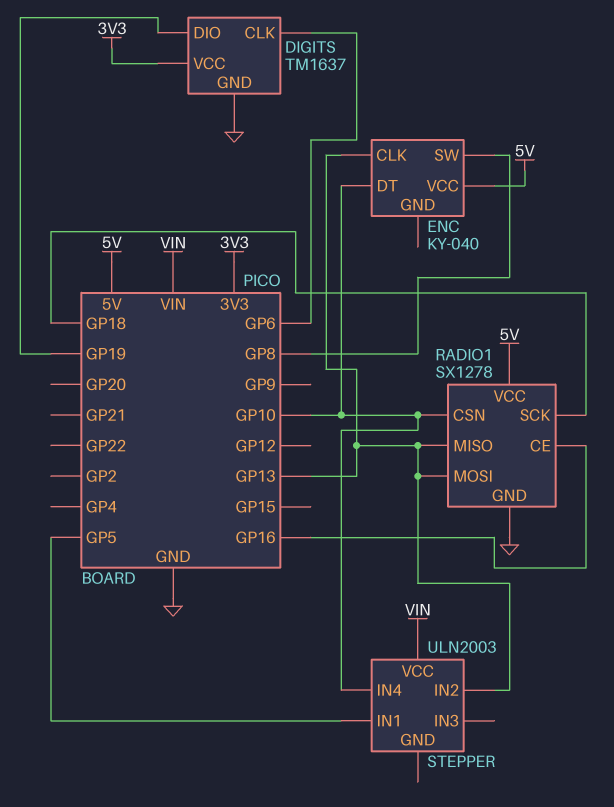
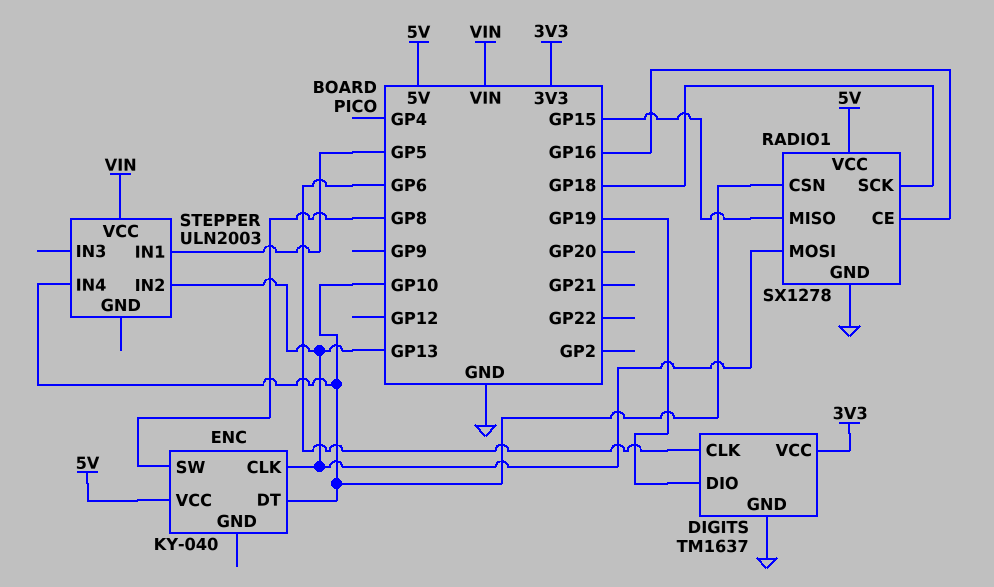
RADIO1 pin MISO: GP13 -> GP15

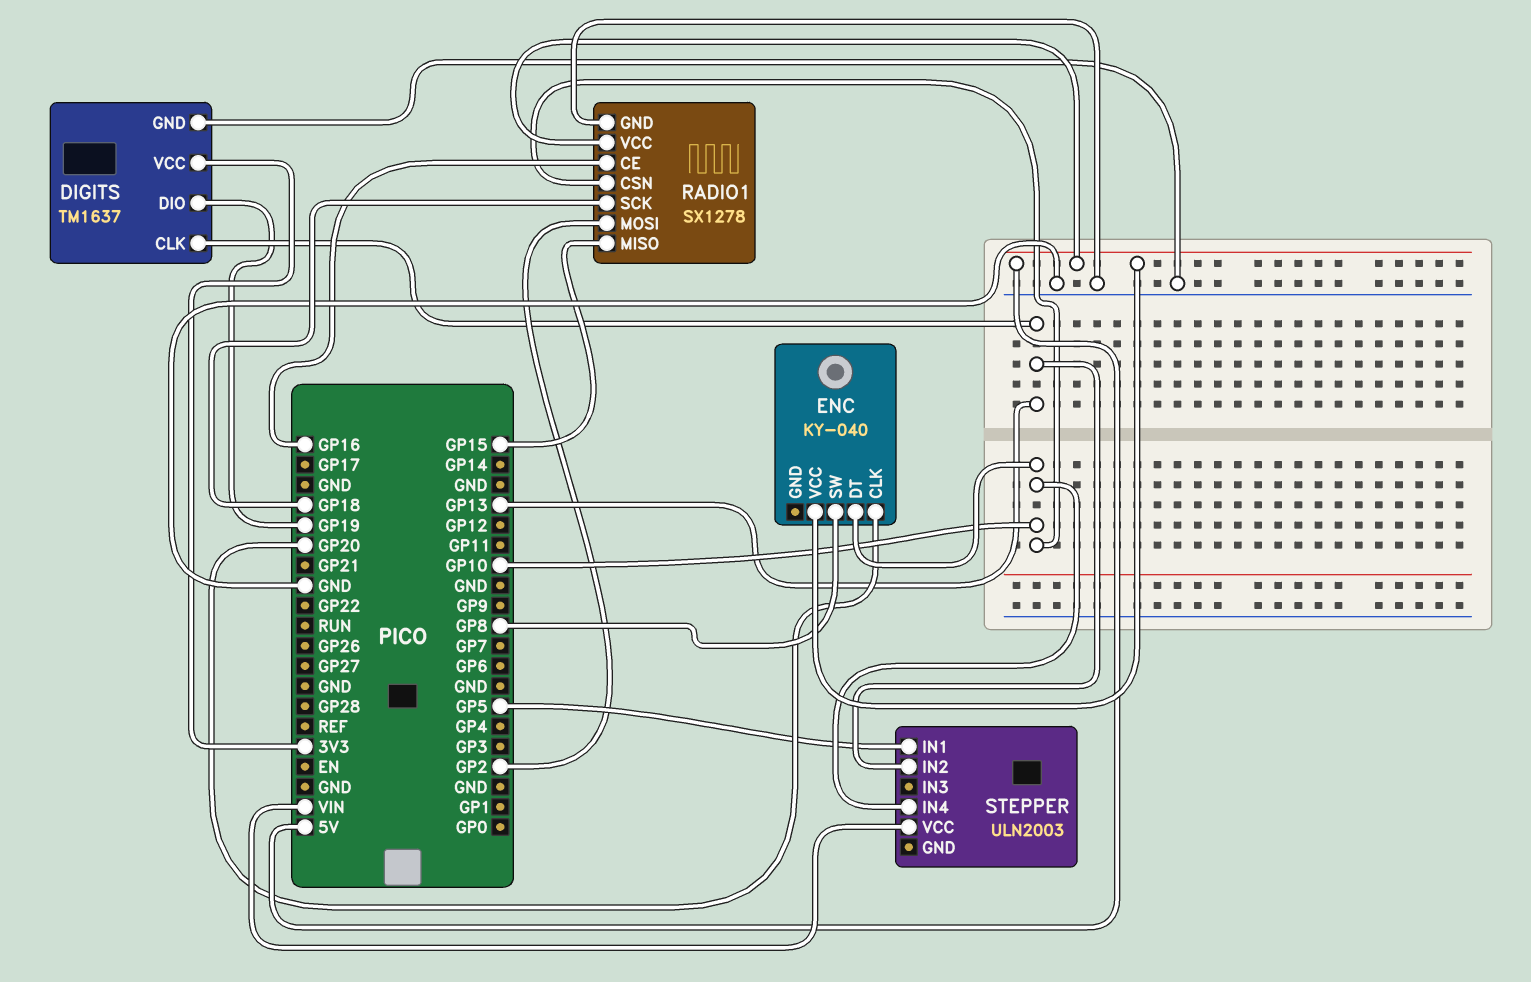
DIGITS pin CLK: GP6 -> GP13
ENC pin CLK: GP13 -> GP20
RADIO1 pin MOSI: GP13 -> GP2

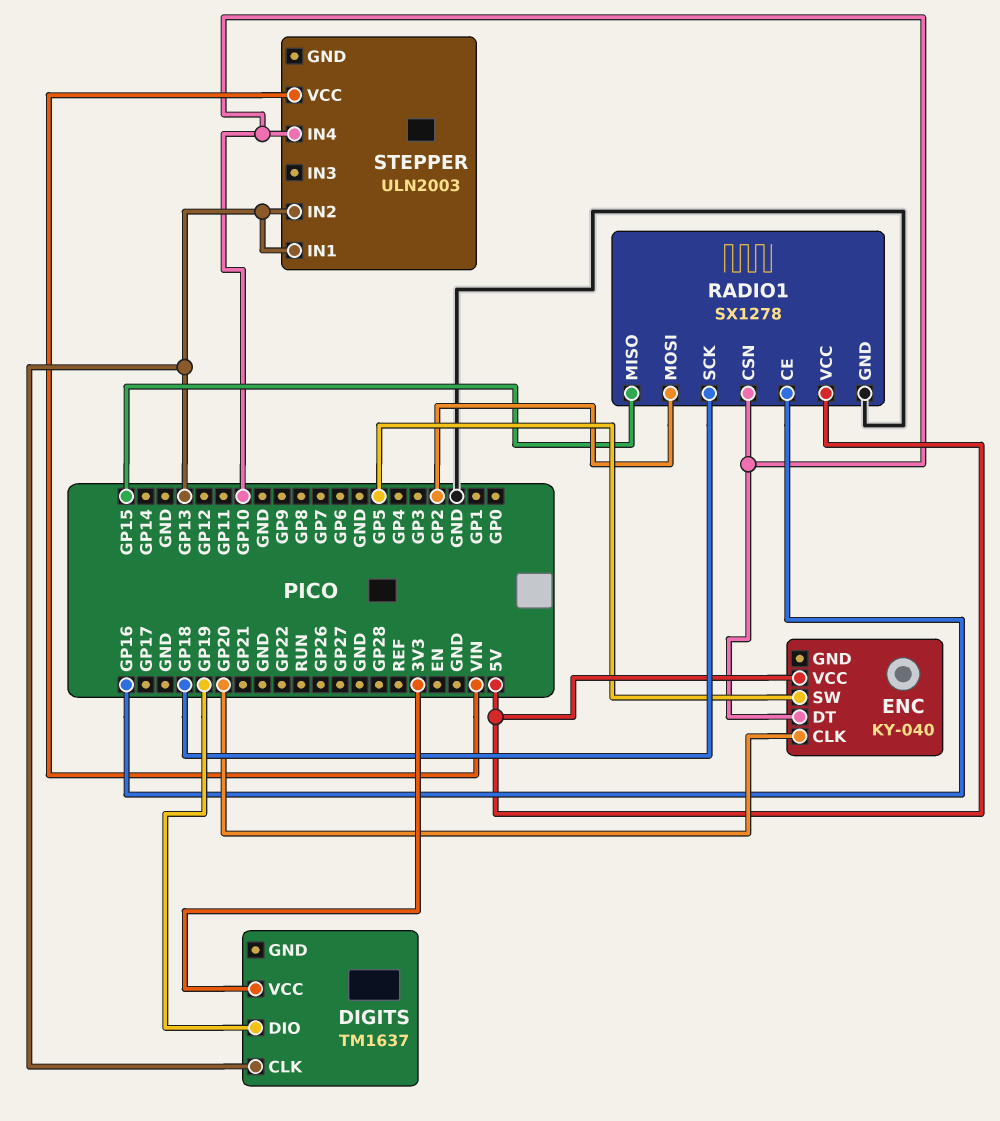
DIGITS pin GND: GND -> none
ENC pin SW: GP8 -> GP5
STEPPER pin IN1: GP5 -> GP13

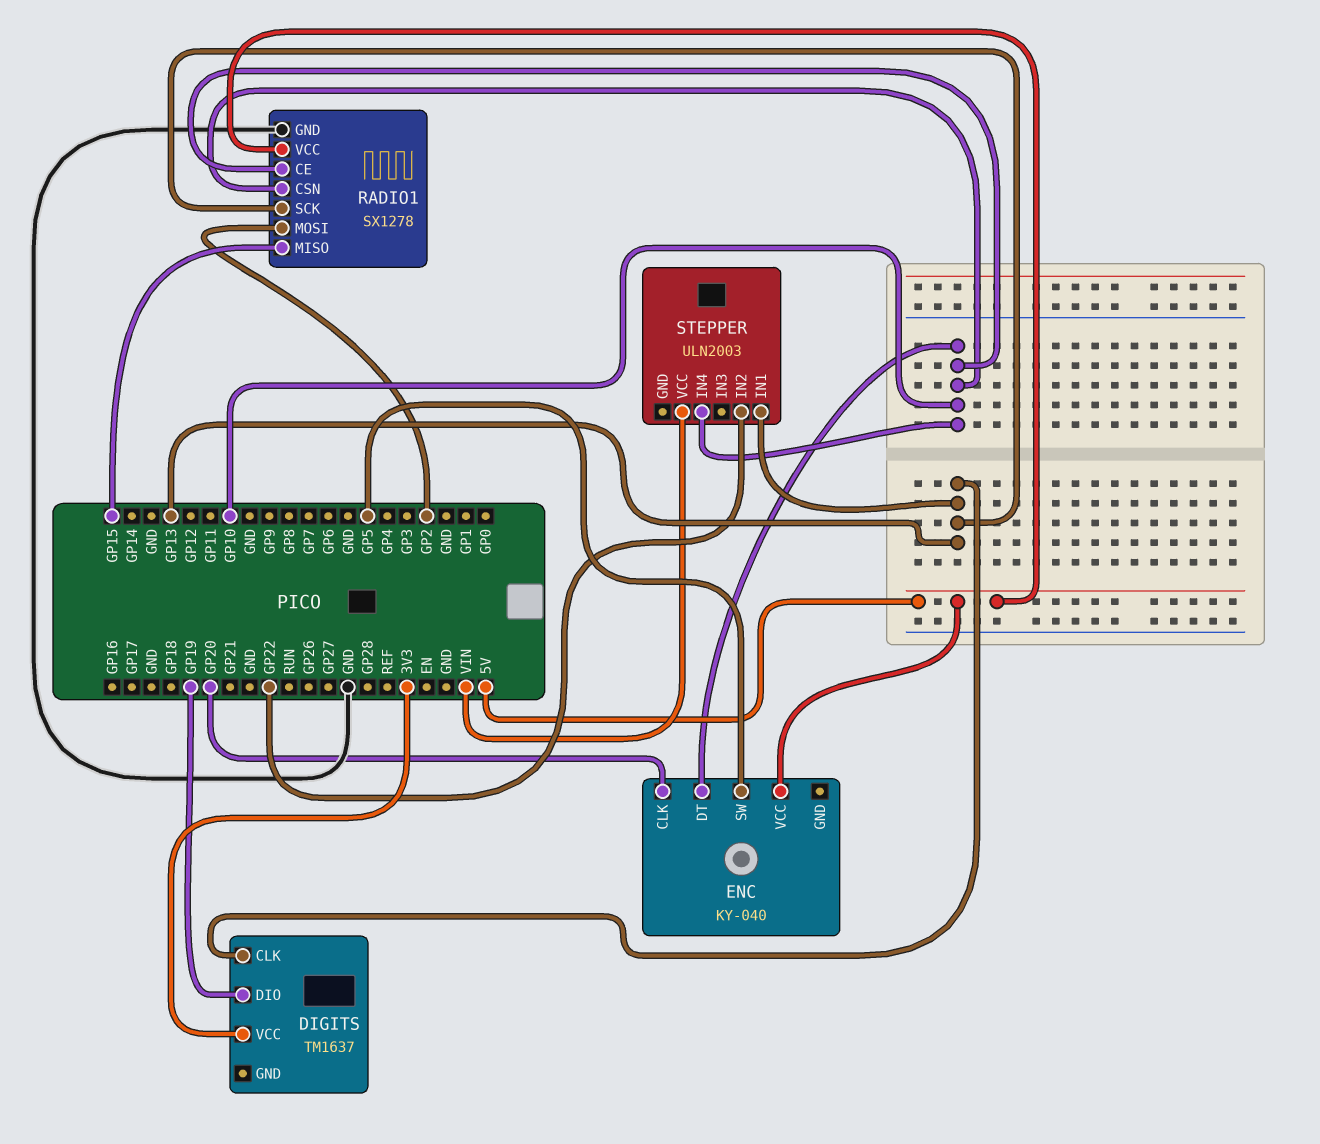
RADIO1 pin CE: GP16 -> GP10
RADIO1 pin SCK: GP18 -> GP13
STEPPER pin IN2: GP13 -> GP22

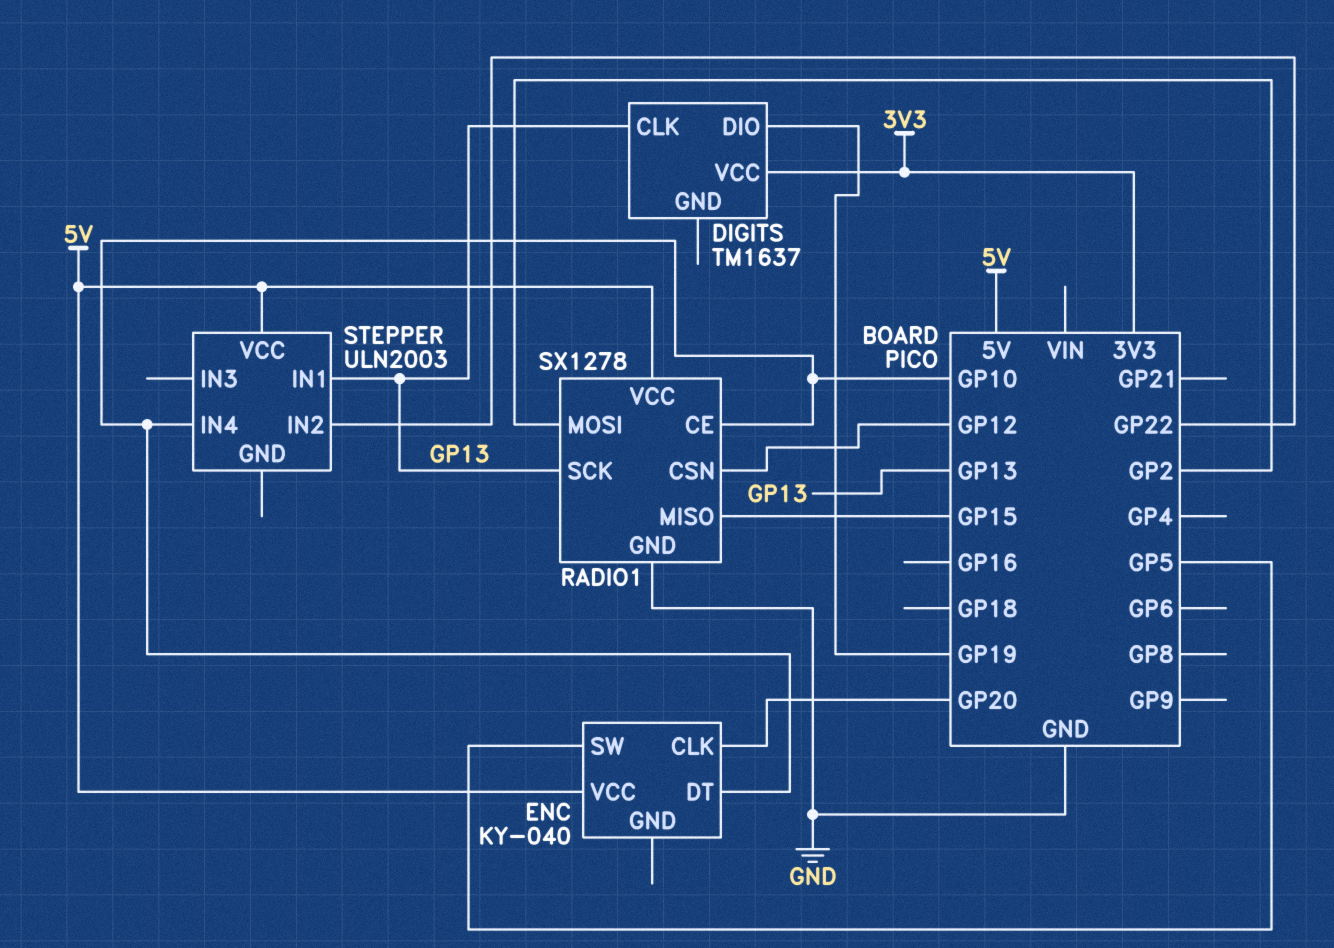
RADIO1 pin CSN: GP10 -> GP12
STEPPER pin VCC: VIN -> 5V

